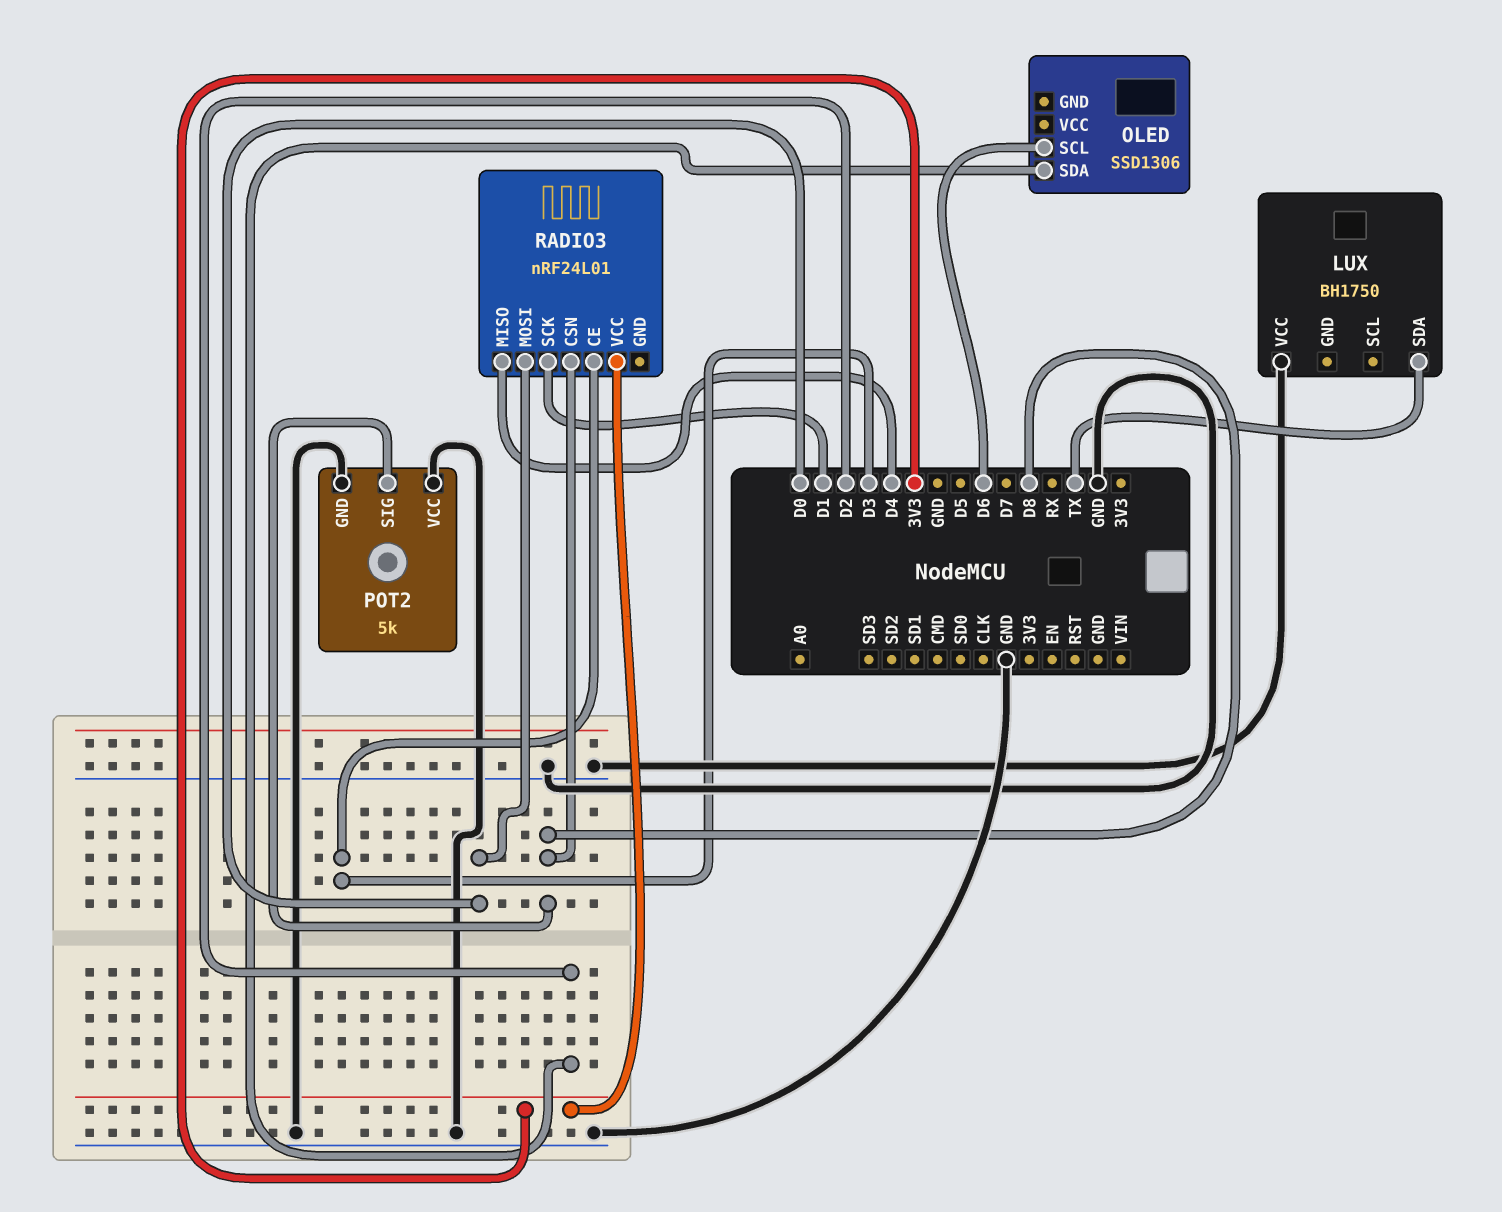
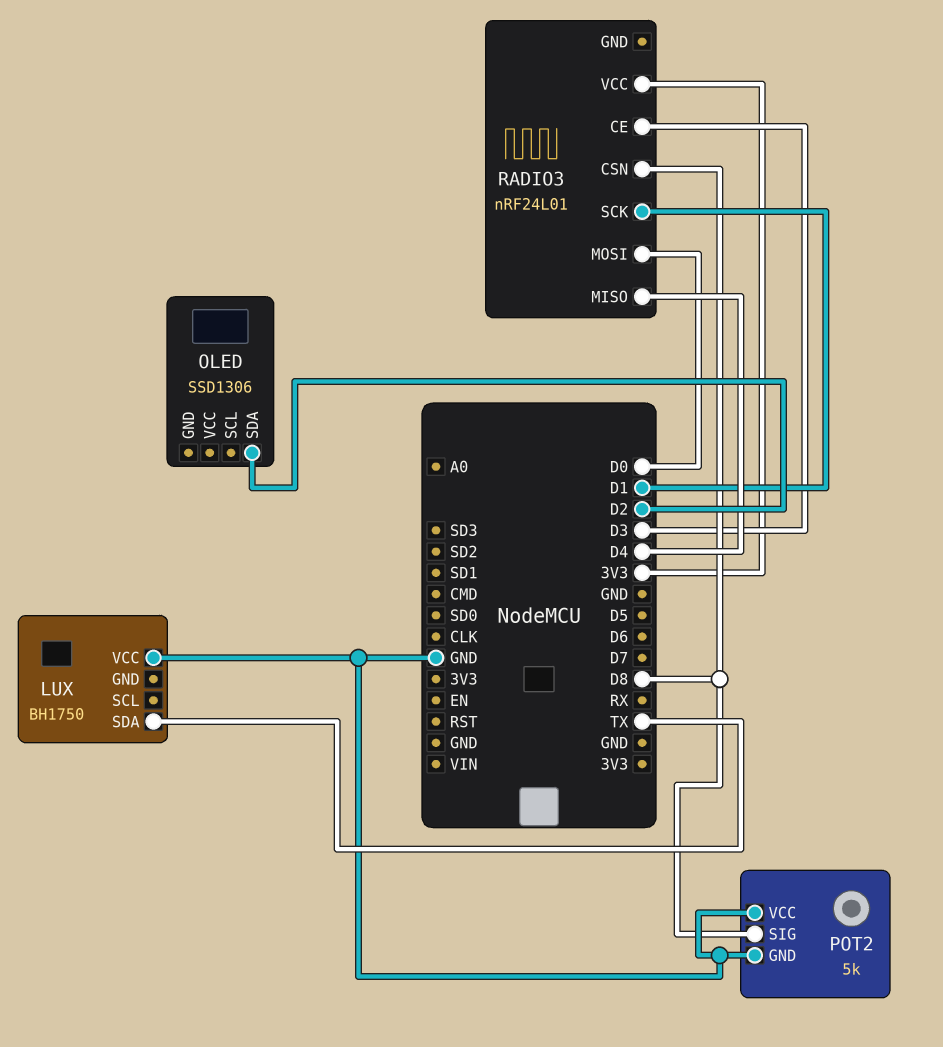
OLED pin SCL: D6 -> none

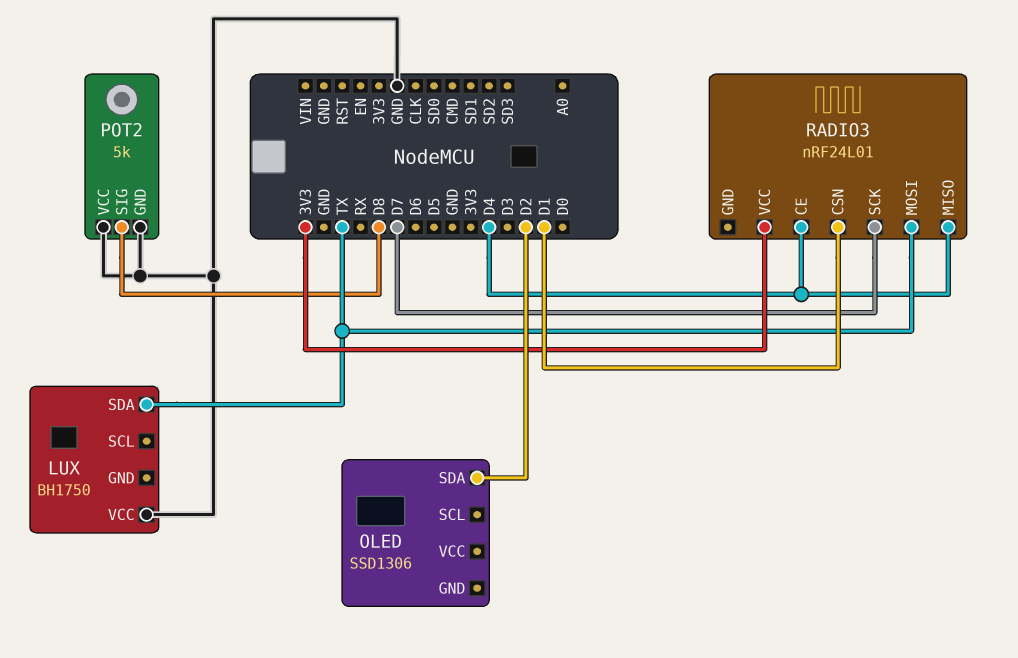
RADIO3 pin CE: D3 -> D4
RADIO3 pin CSN: D8 -> D1
RADIO3 pin MOSI: D0 -> TX
RADIO3 pin SCK: D1 -> D7

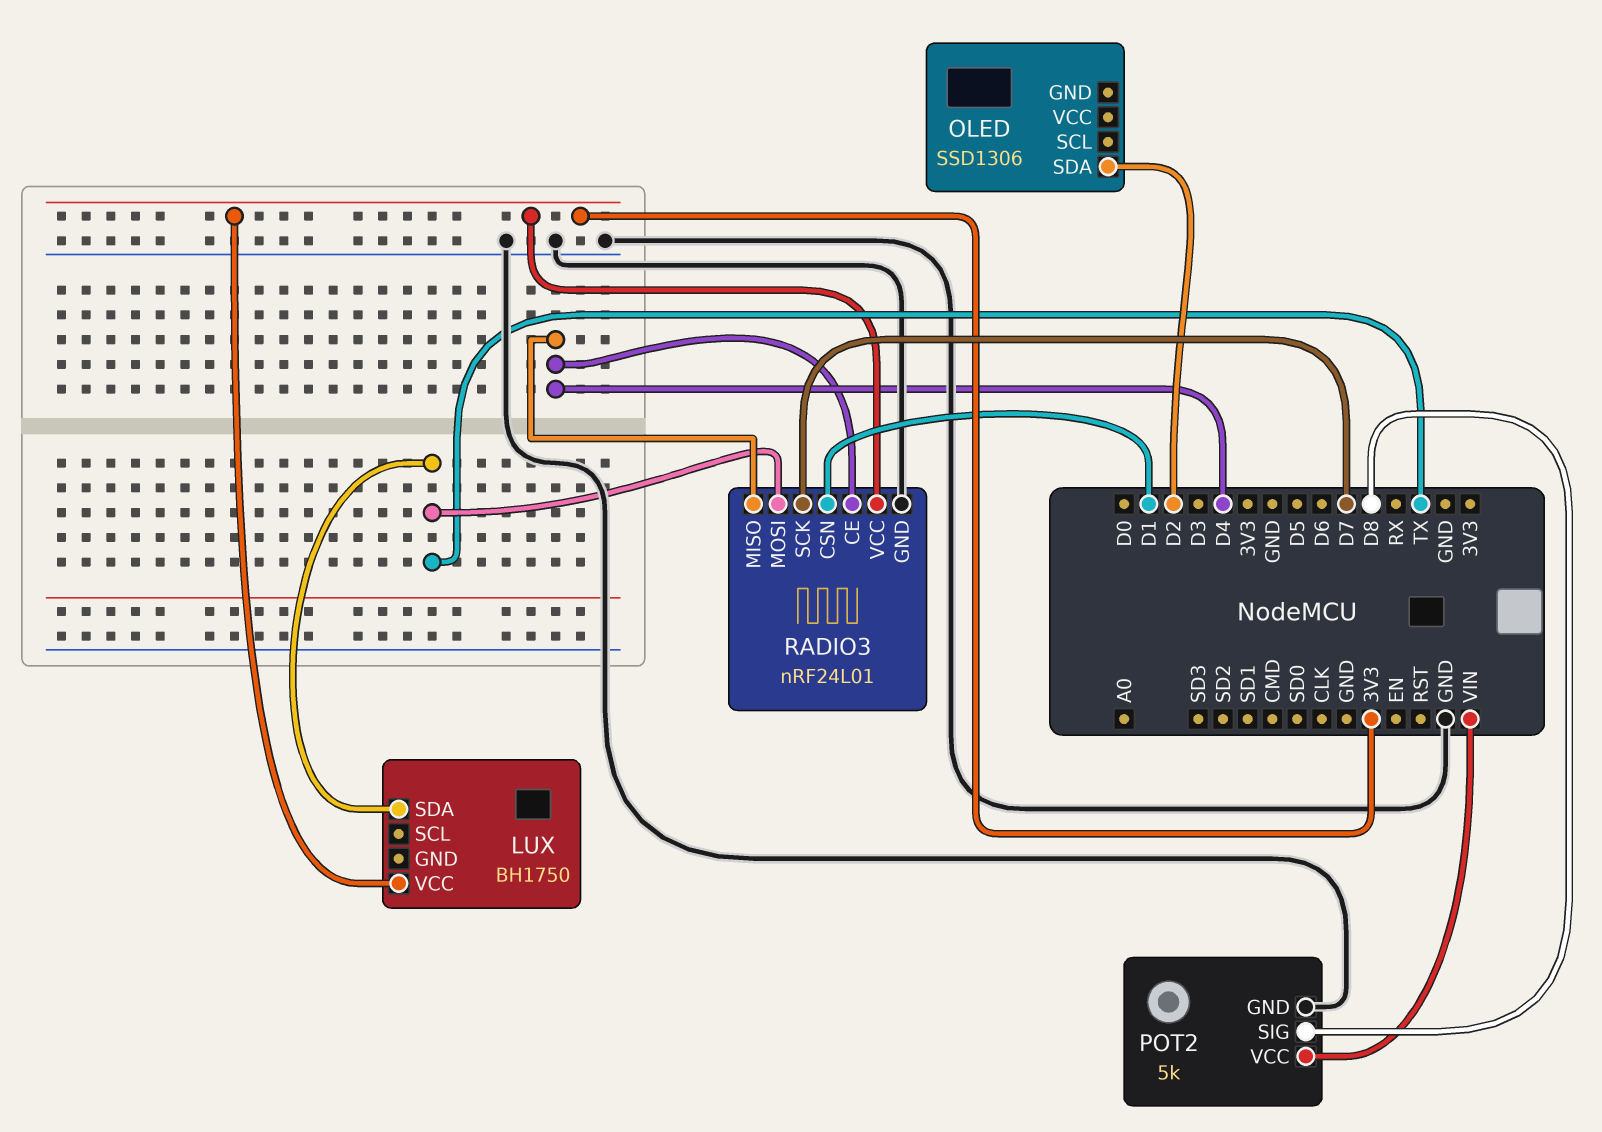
LUX pin VCC: GND -> 3V3
POT2 pin VCC: GND -> VIN
RADIO3 pin GND: none -> GND

